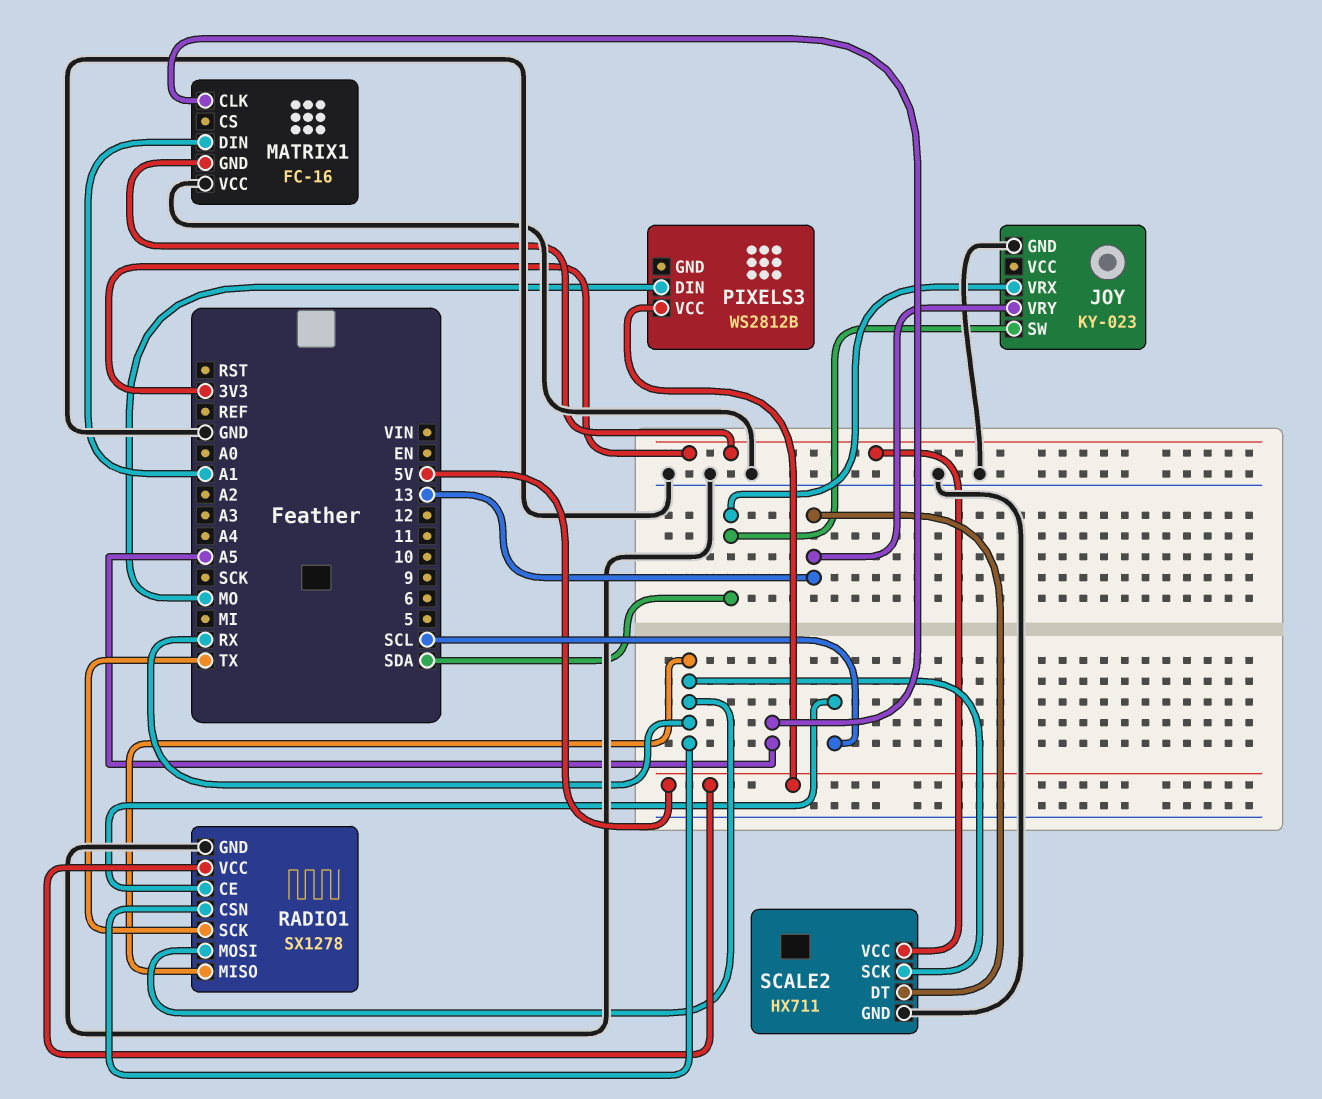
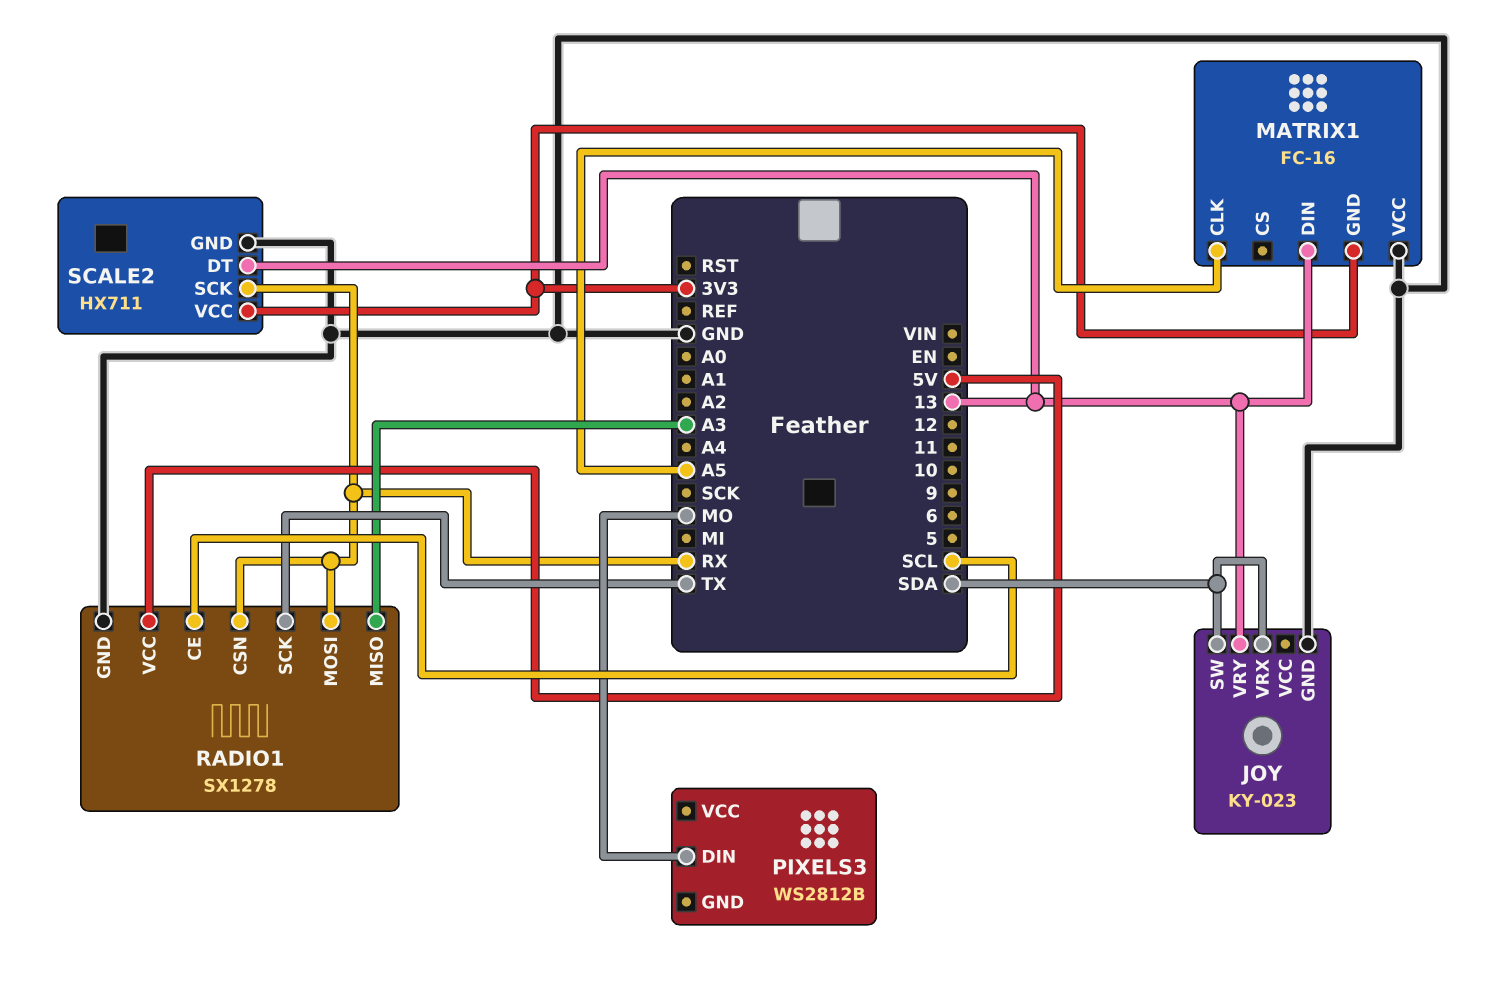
MATRIX1 pin DIN: A1 -> 13
PIXELS3 pin VCC: 5V -> none
RADIO1 pin MISO: RX -> A3

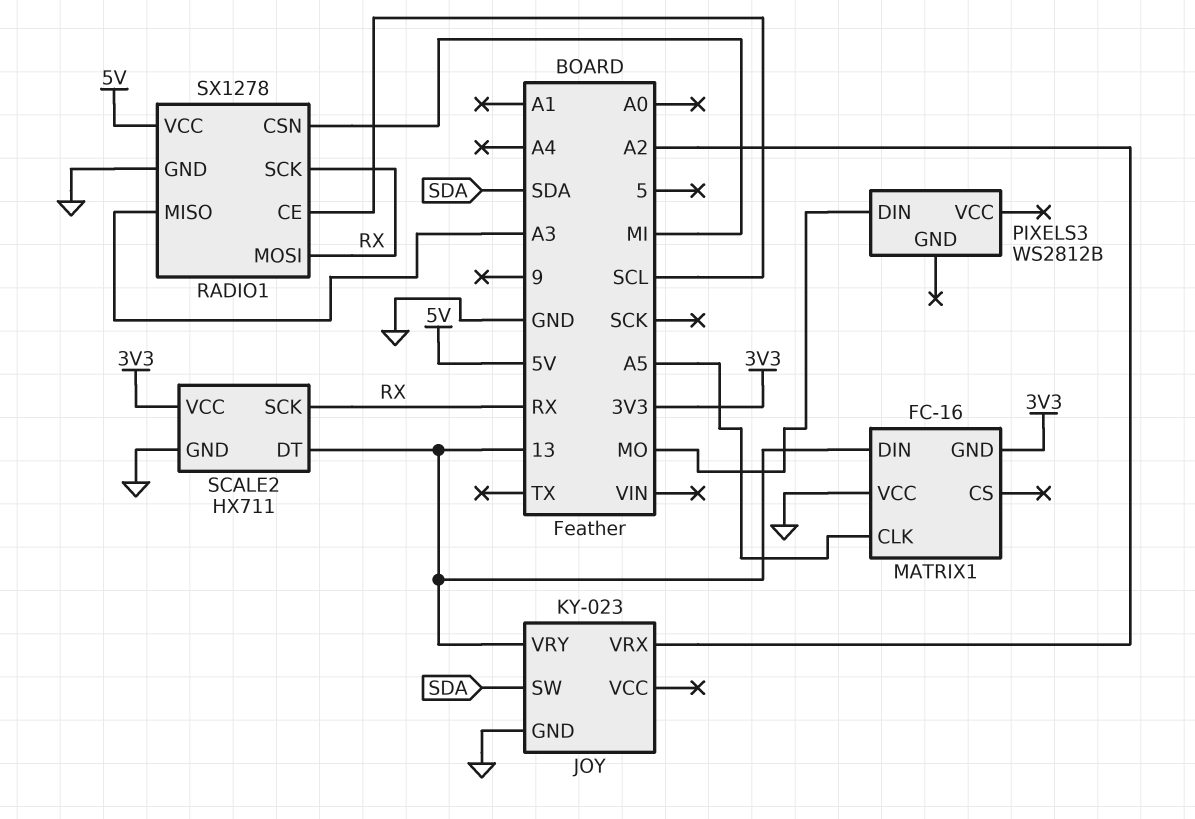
JOY pin VRX: SDA -> A2
RADIO1 pin CSN: RX -> MI
RADIO1 pin SCK: TX -> RX

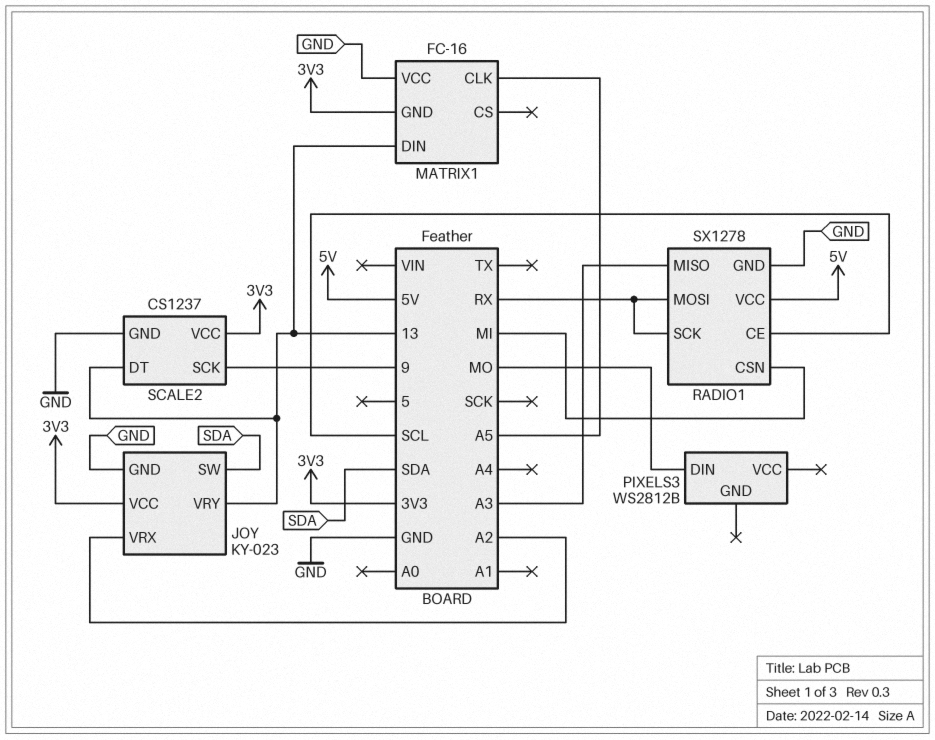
JOY pin VCC: none -> 3V3
SCALE2: HX711 -> CS1237
SCALE2 pin SCK: RX -> 9

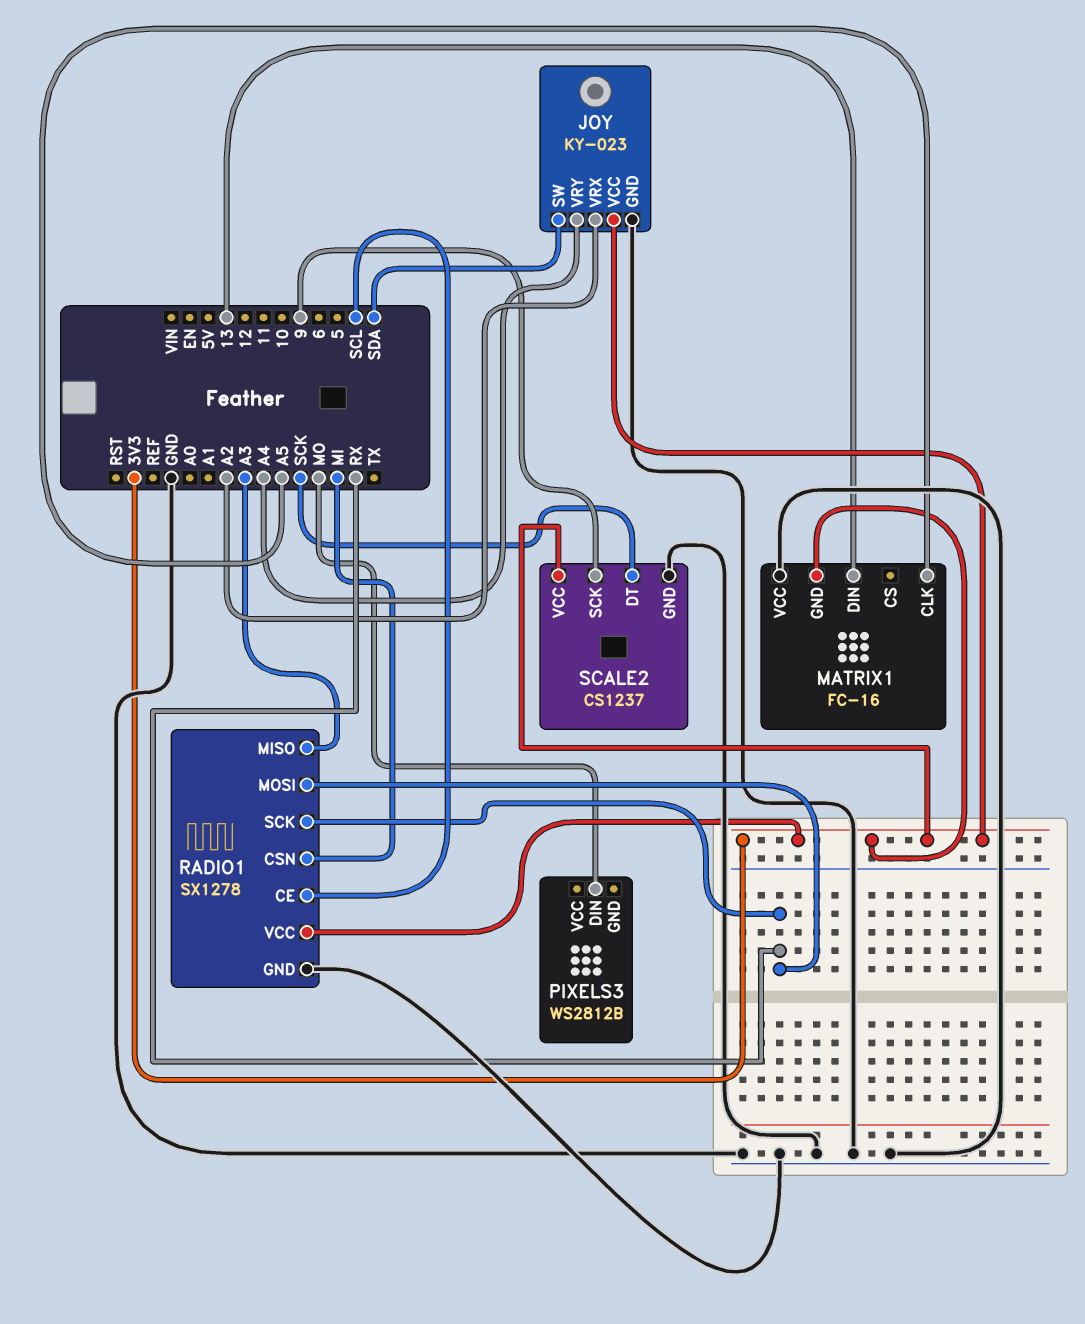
JOY pin VRY: 13 -> A4
RADIO1 pin VCC: 5V -> 3V3
SCALE2 pin DT: 13 -> SCK

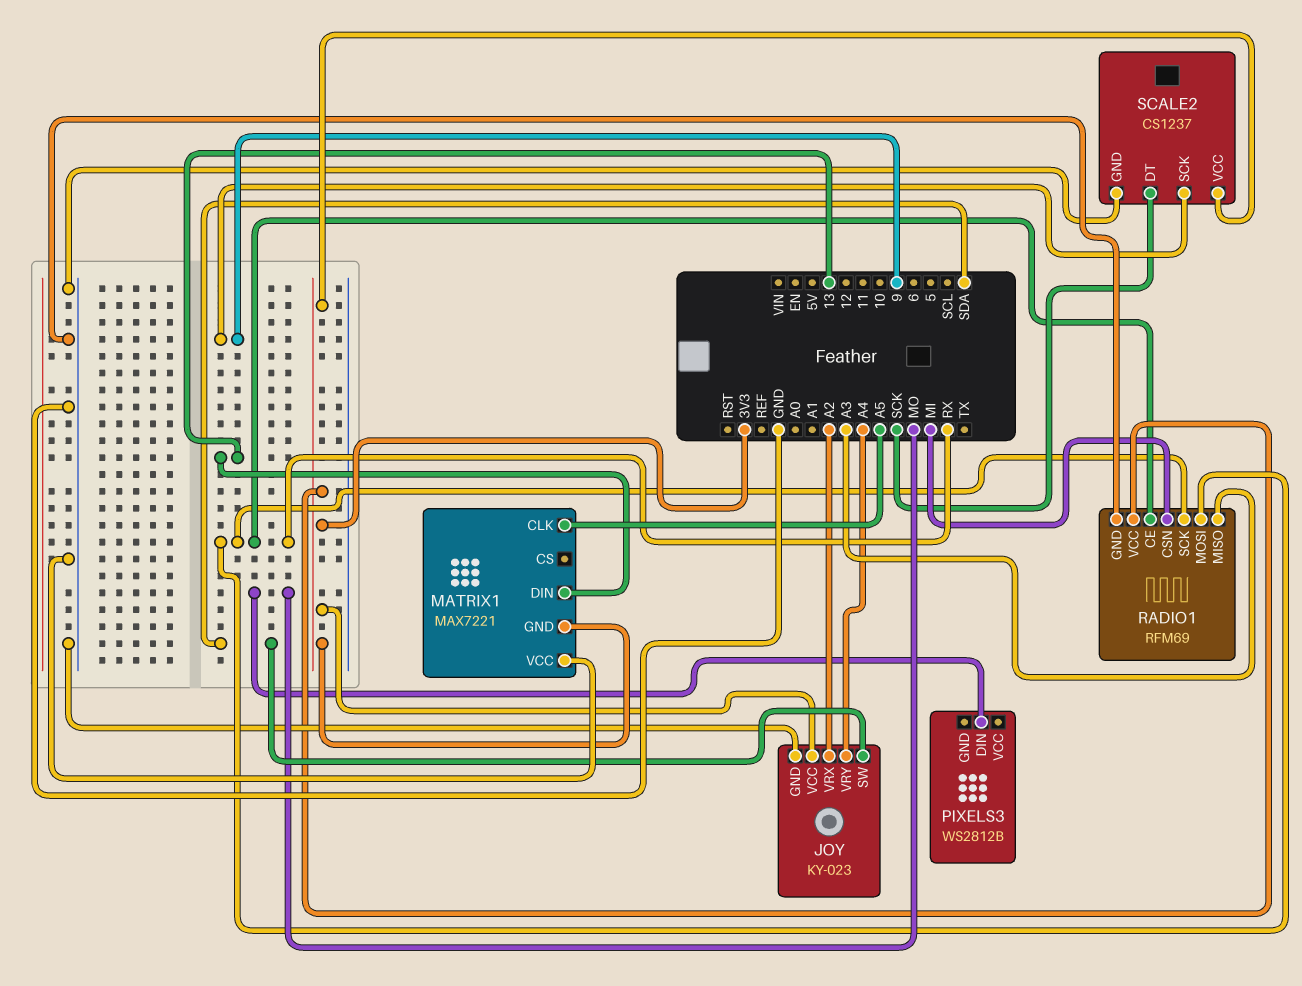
MATRIX1: FC-16 -> MAX7221
RADIO1: SX1278 -> RFM69
RADIO1 pin CE: SCL -> RX

